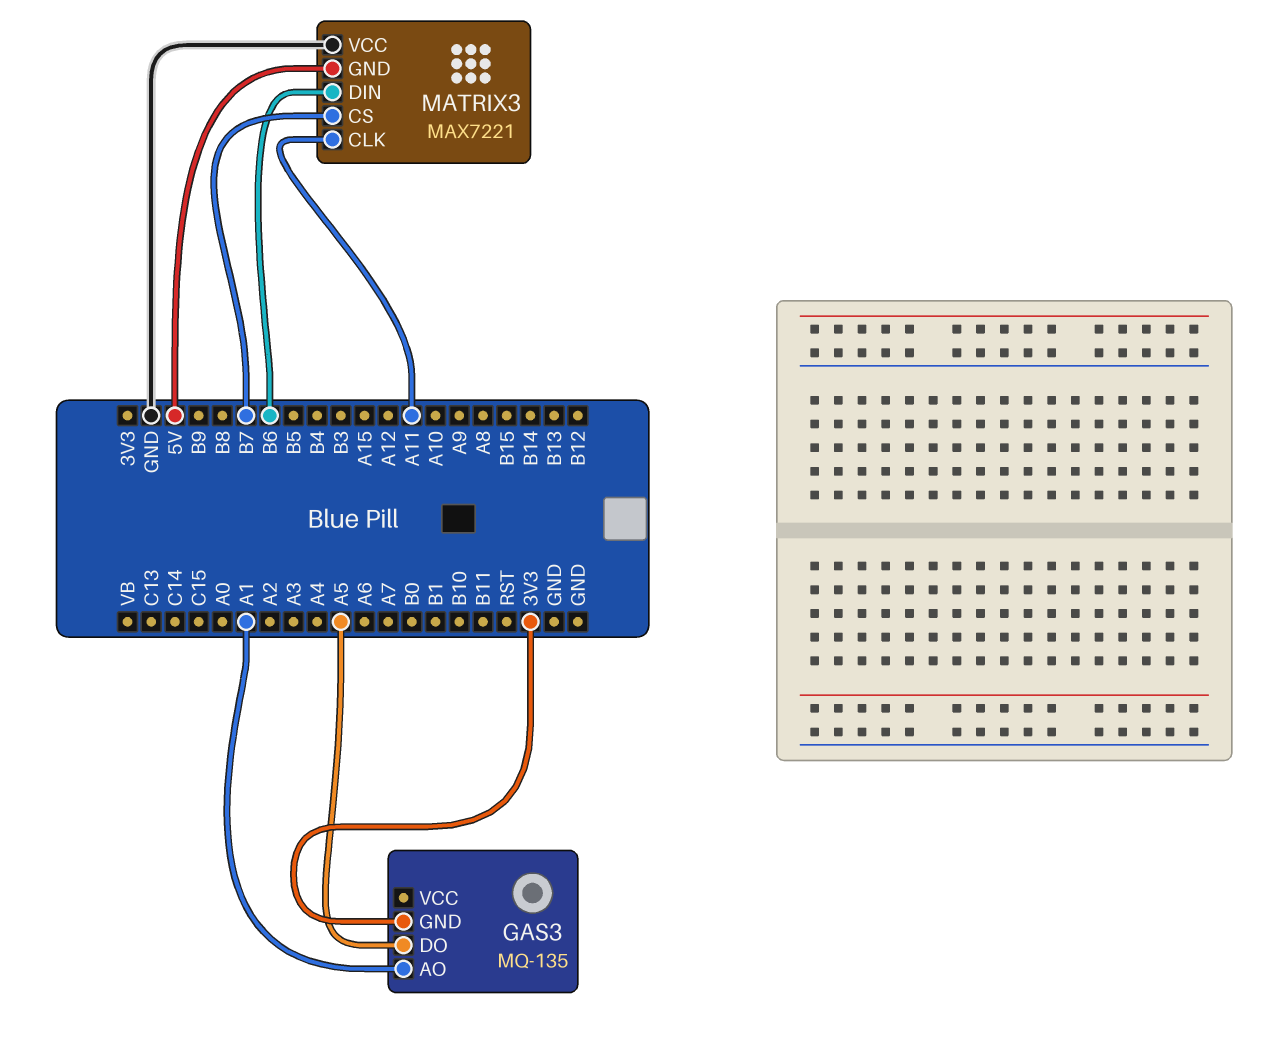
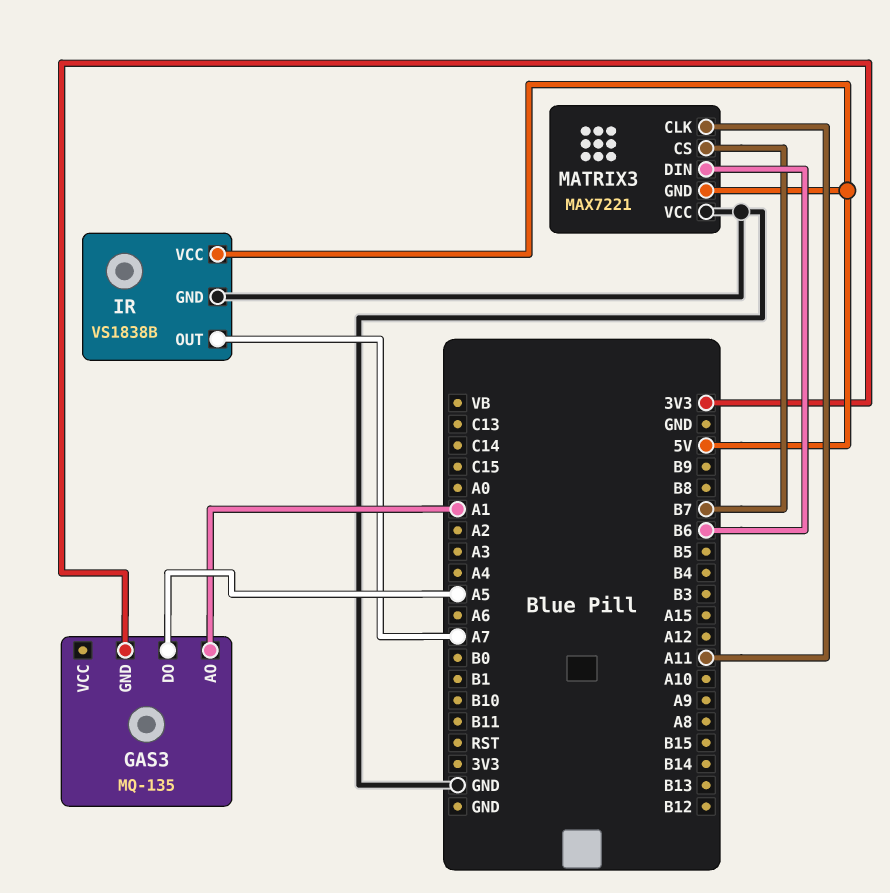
IR: none -> VS1838B
IR pin GND: none -> GND
IR pin OUT: none -> A7
IR pin VCC: none -> 5V

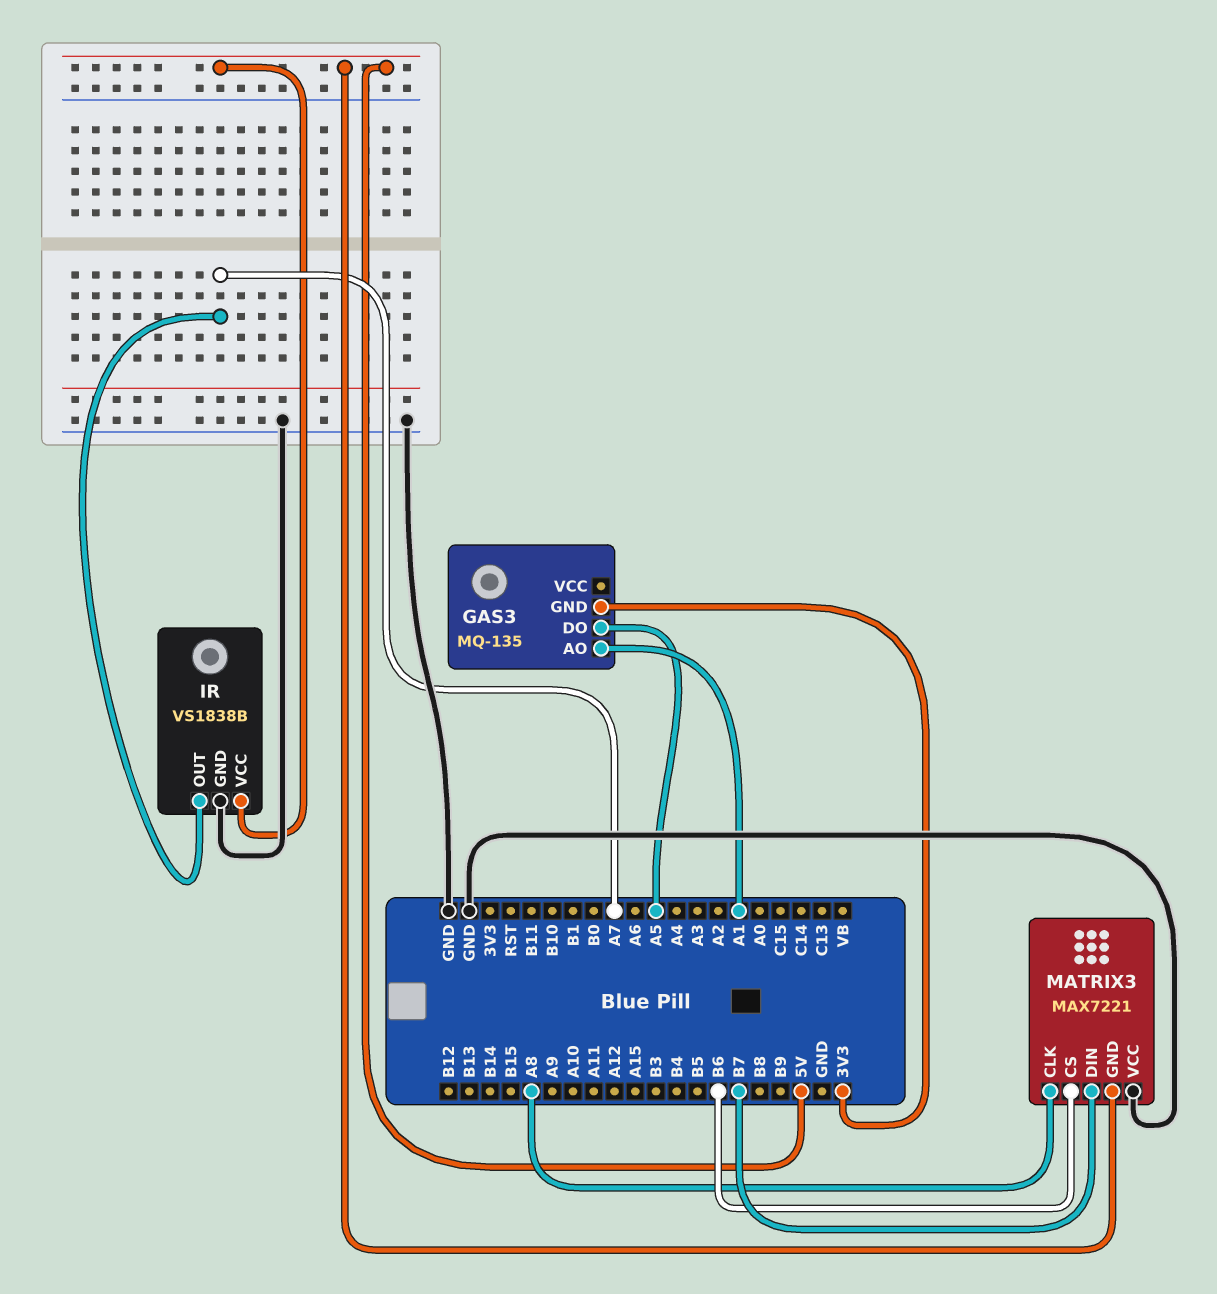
MATRIX3 pin CLK: A11 -> A8
MATRIX3 pin CS: B7 -> B6
MATRIX3 pin DIN: B6 -> B7

